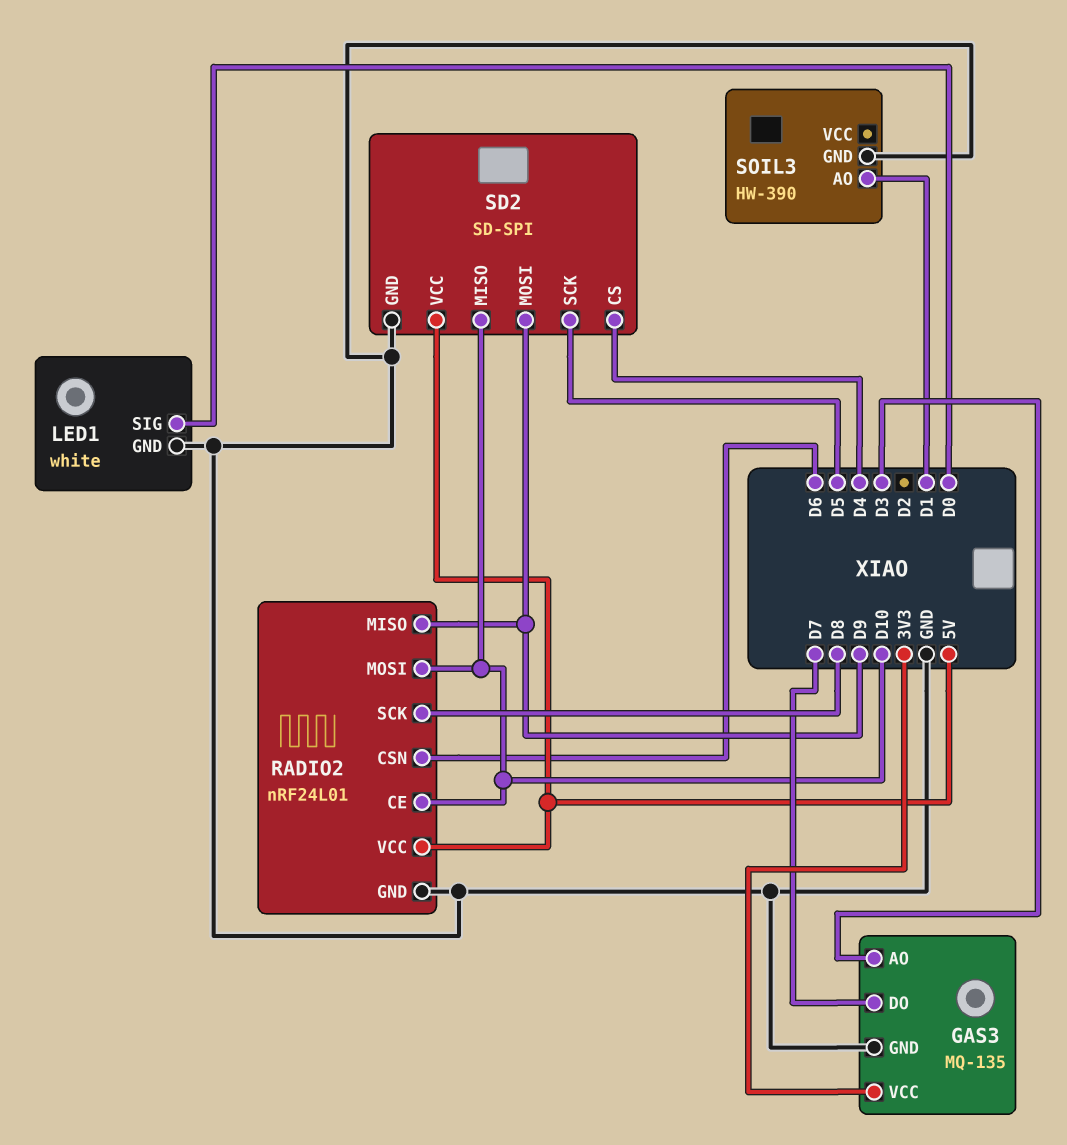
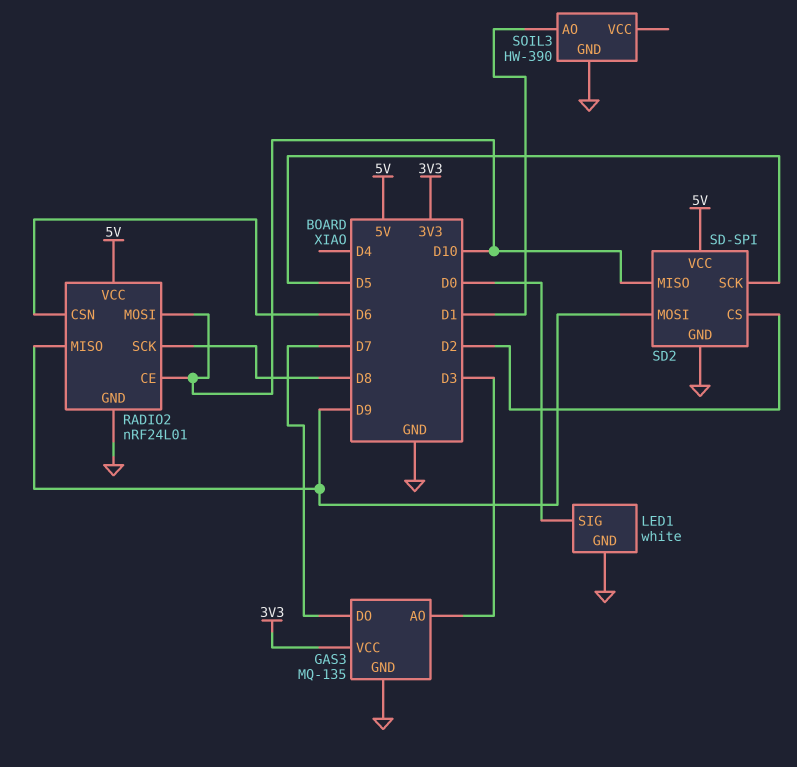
SD2 pin CS: D4 -> D2

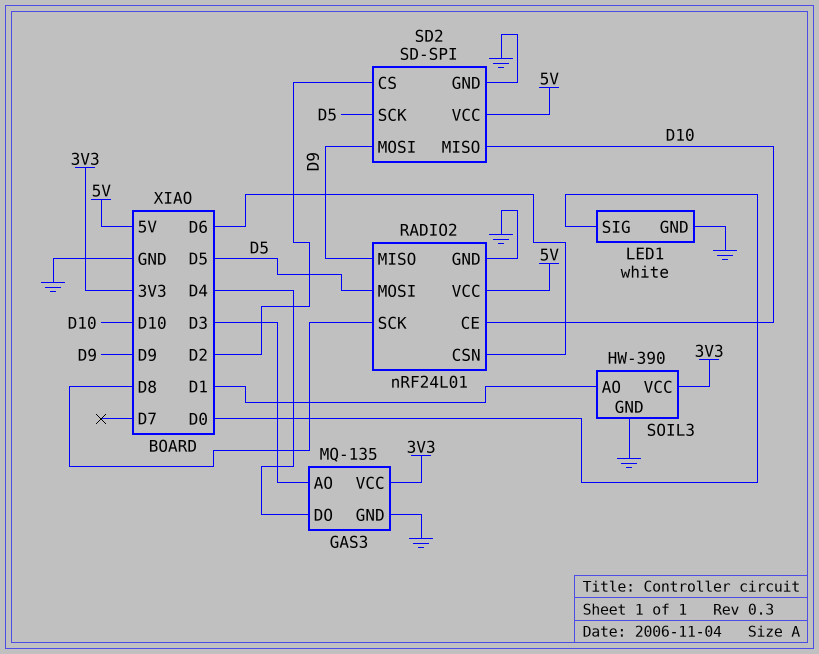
GAS3 pin DO: D7 -> D4
RADIO2 pin MOSI: D10 -> D5
SOIL3 pin VCC: none -> 3V3

